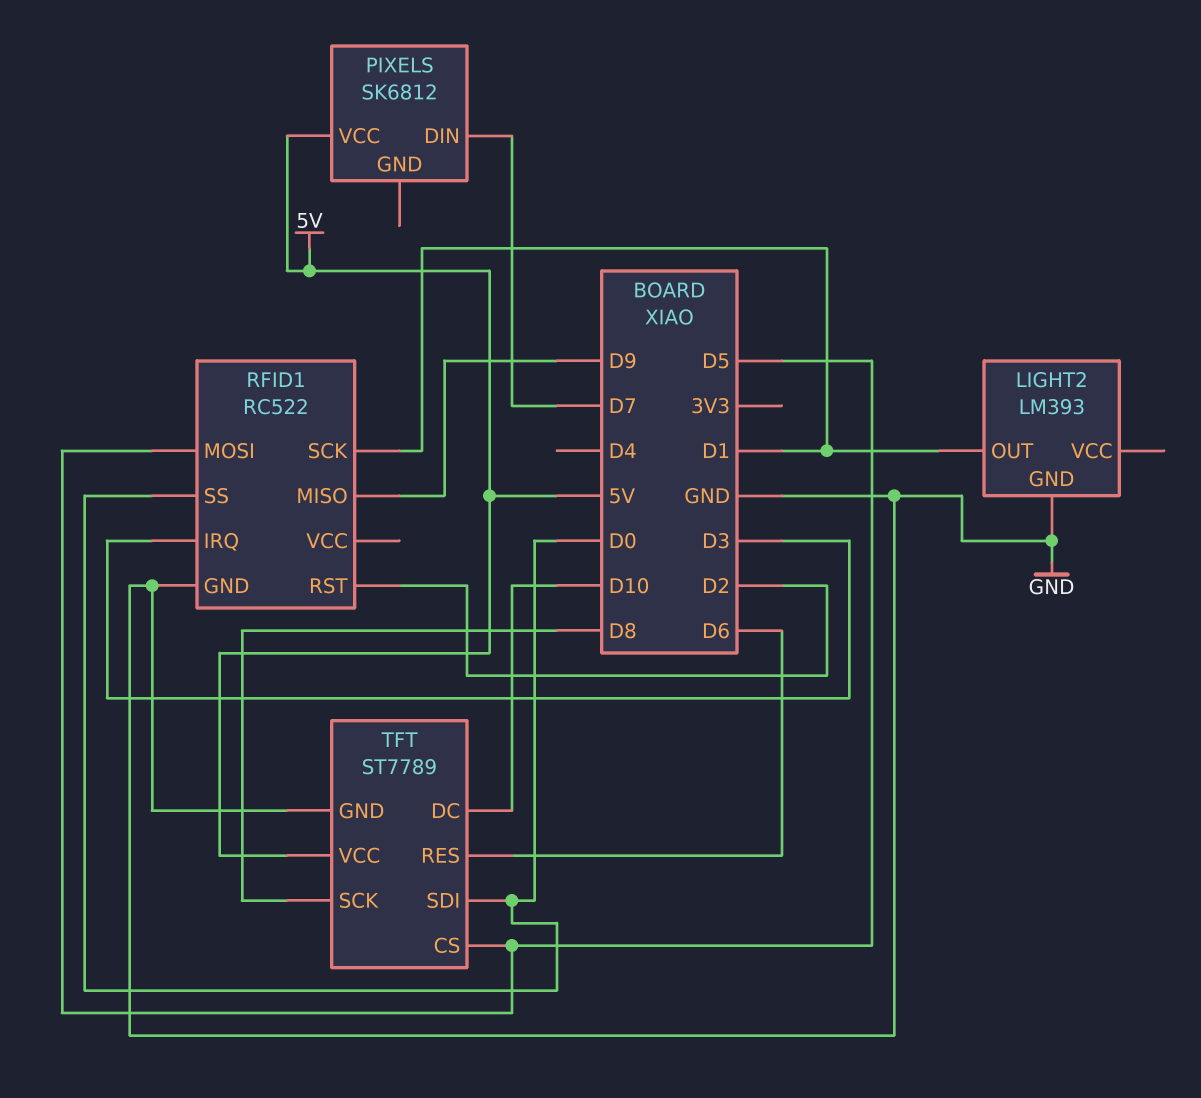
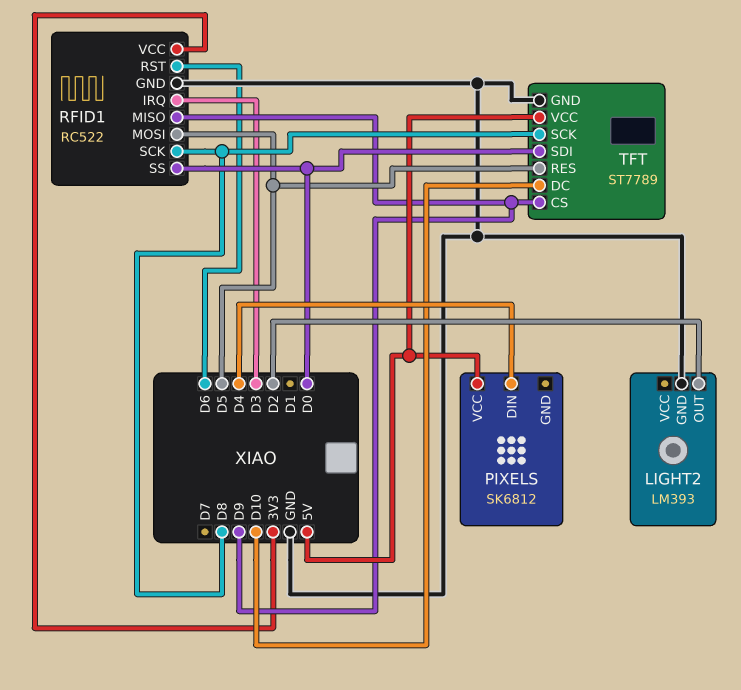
LIGHT2 pin OUT: D1 -> D2
PIXELS pin DIN: D7 -> D4
RFID1 pin RST: D2 -> D6
RFID1 pin SCK: D1 -> D8
RFID1 pin VCC: none -> 3V3
TFT pin CS: D5 -> D9
TFT pin RES: D6 -> D5

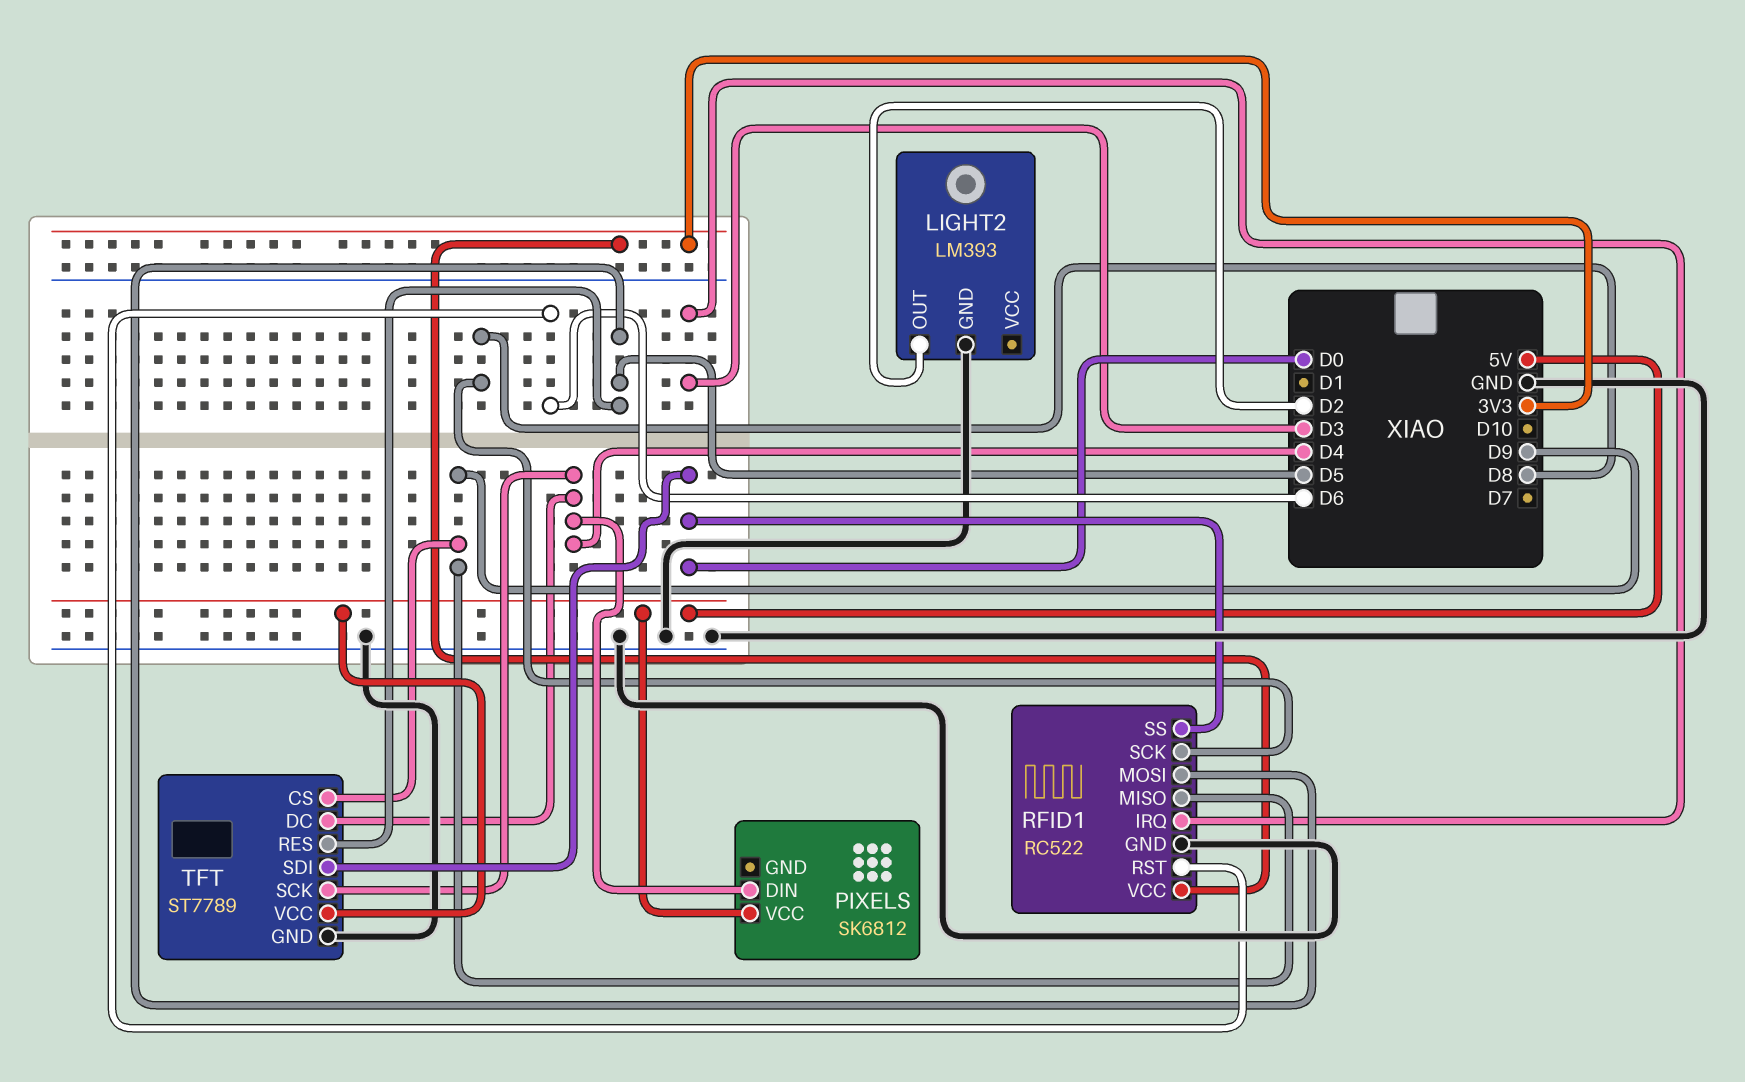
TFT pin DC: D10 -> D4
TFT pin SCK: D8 -> D4

